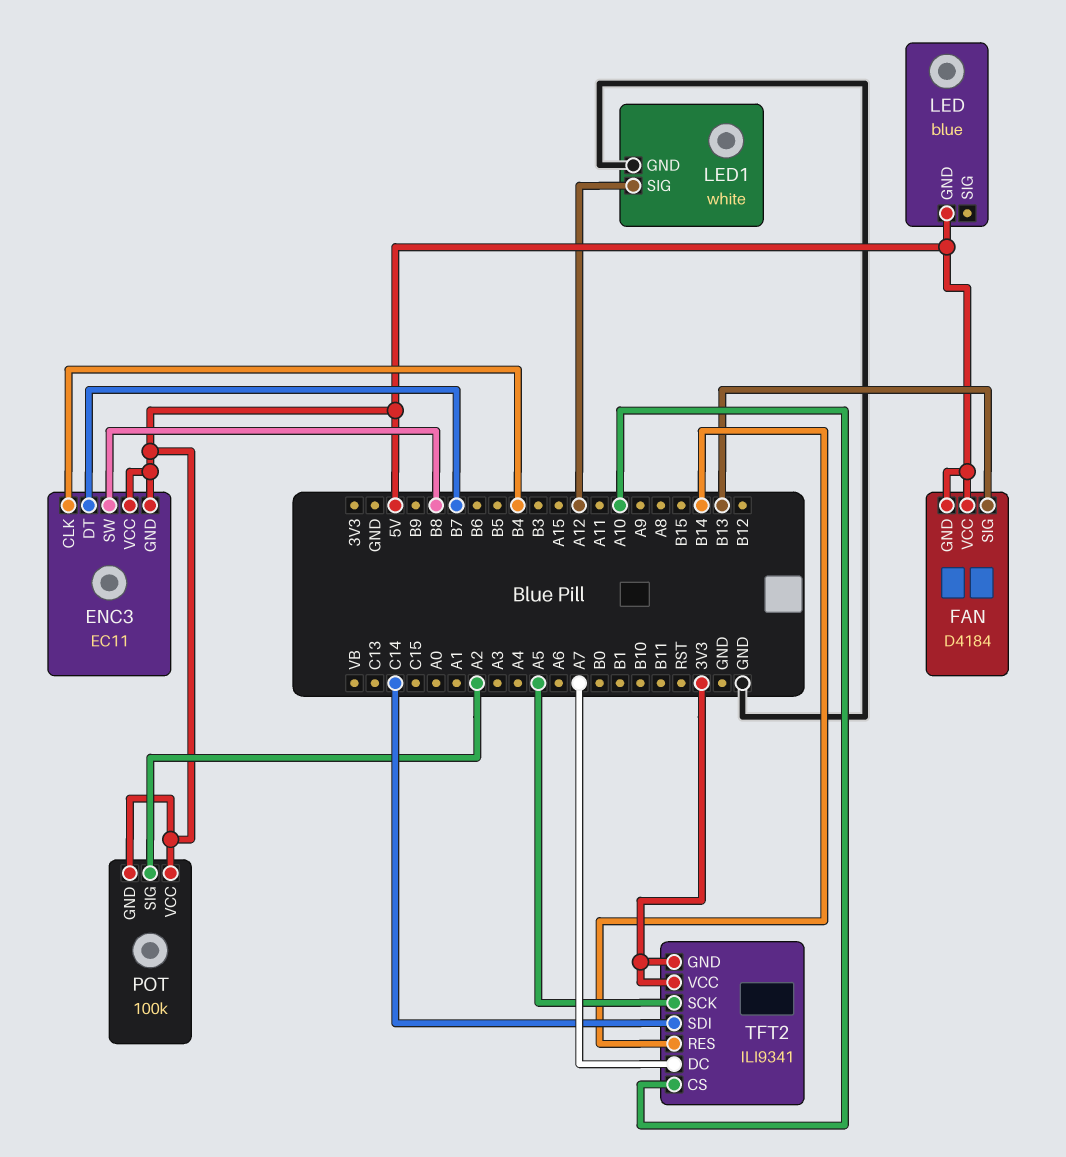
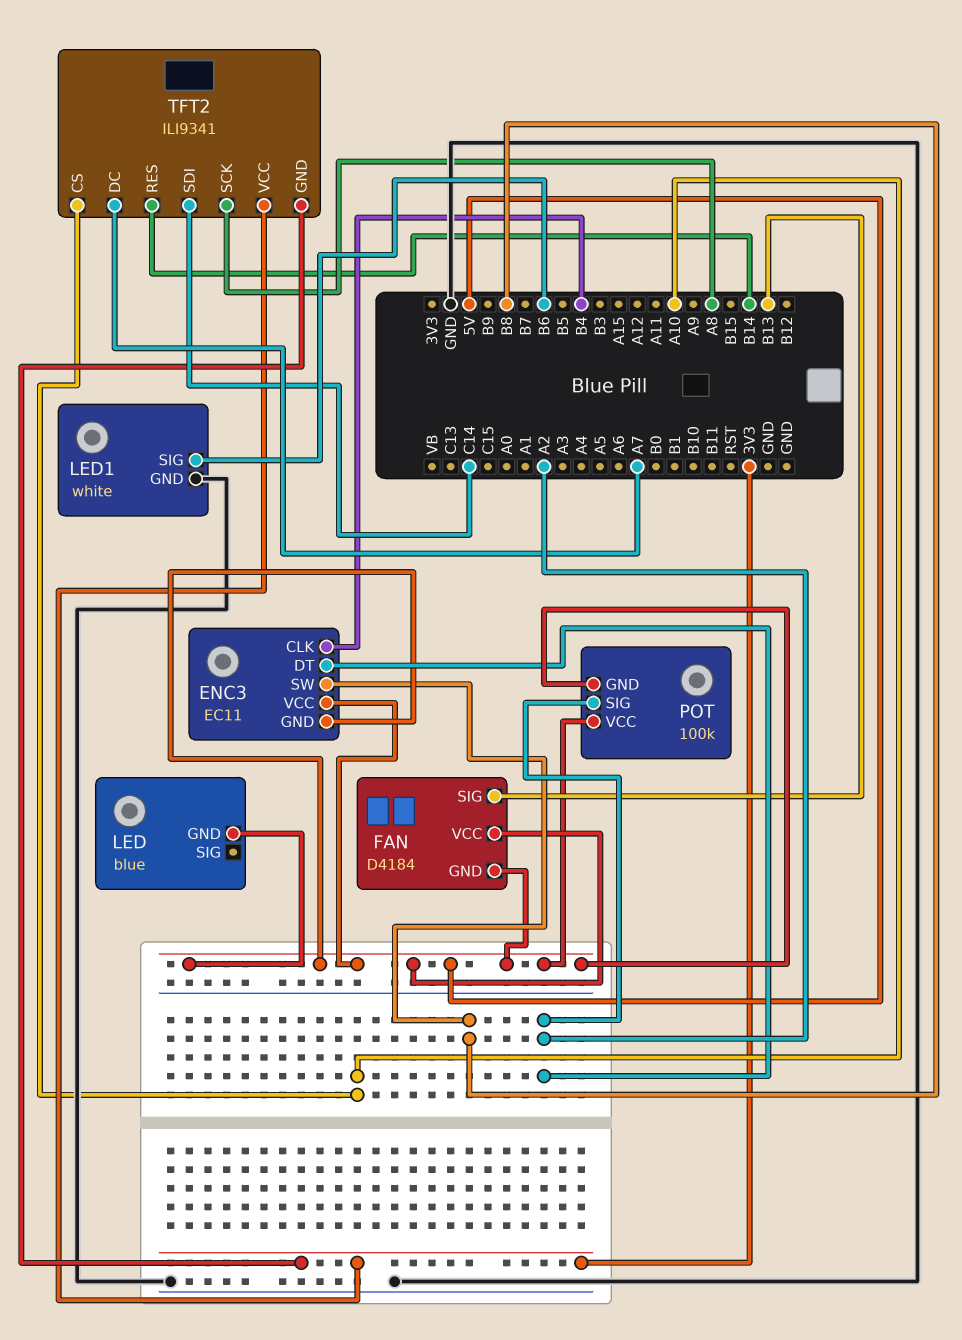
ENC3 pin DT: B7 -> A2
LED1 pin SIG: A12 -> B6
TFT2 pin SCK: A5 -> A8

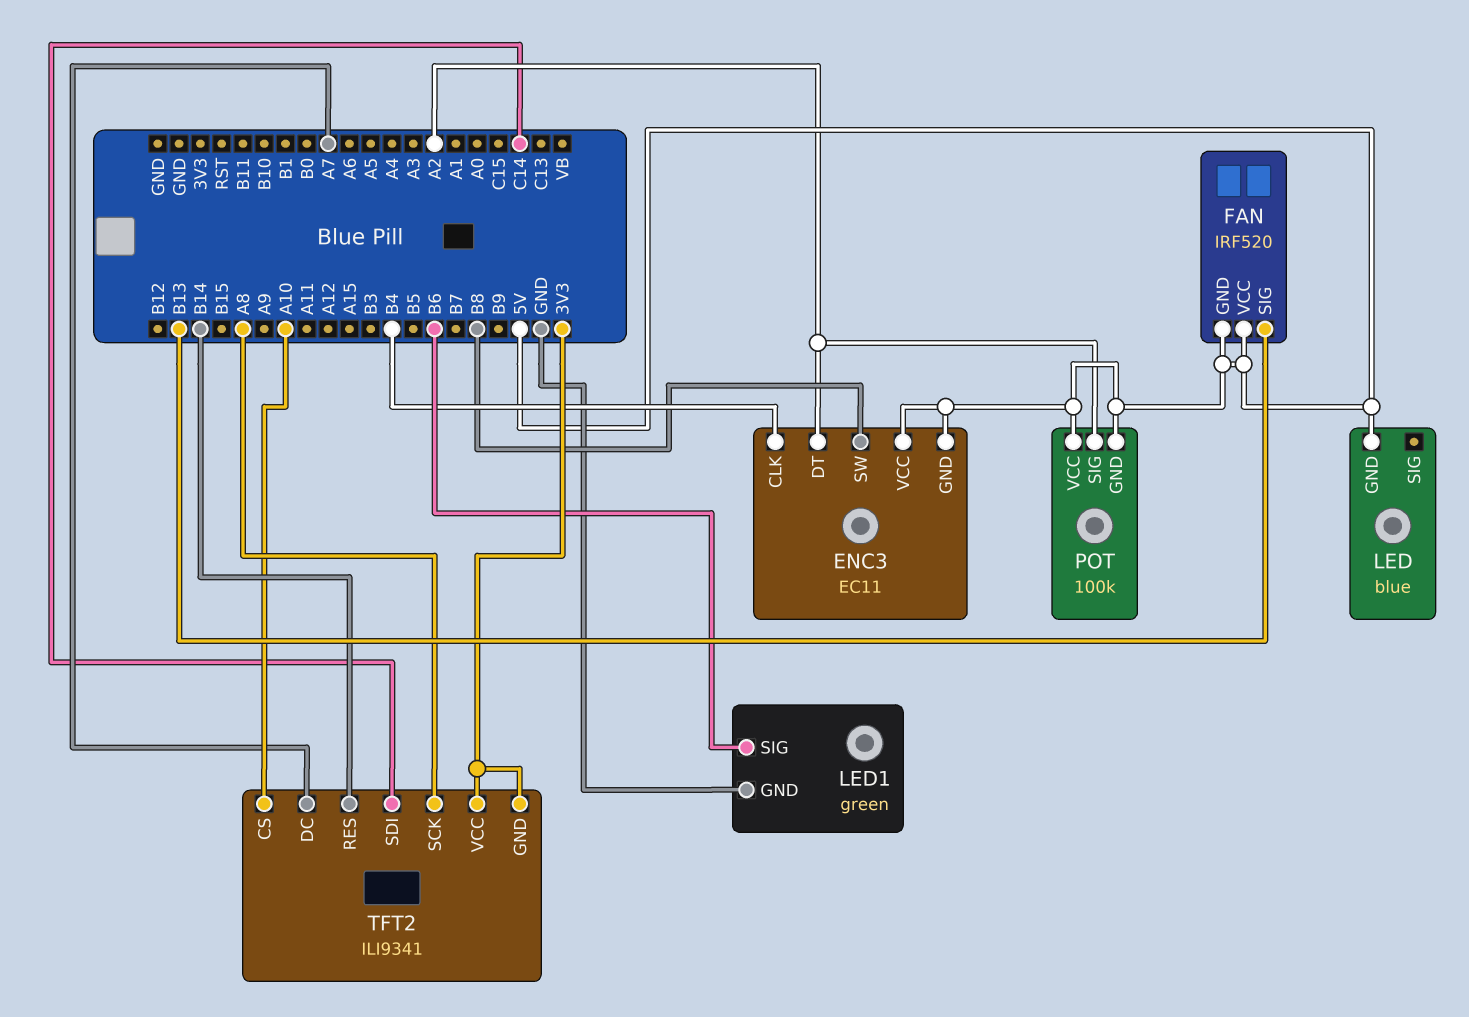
FAN: D4184 -> IRF520
LED1: white -> green

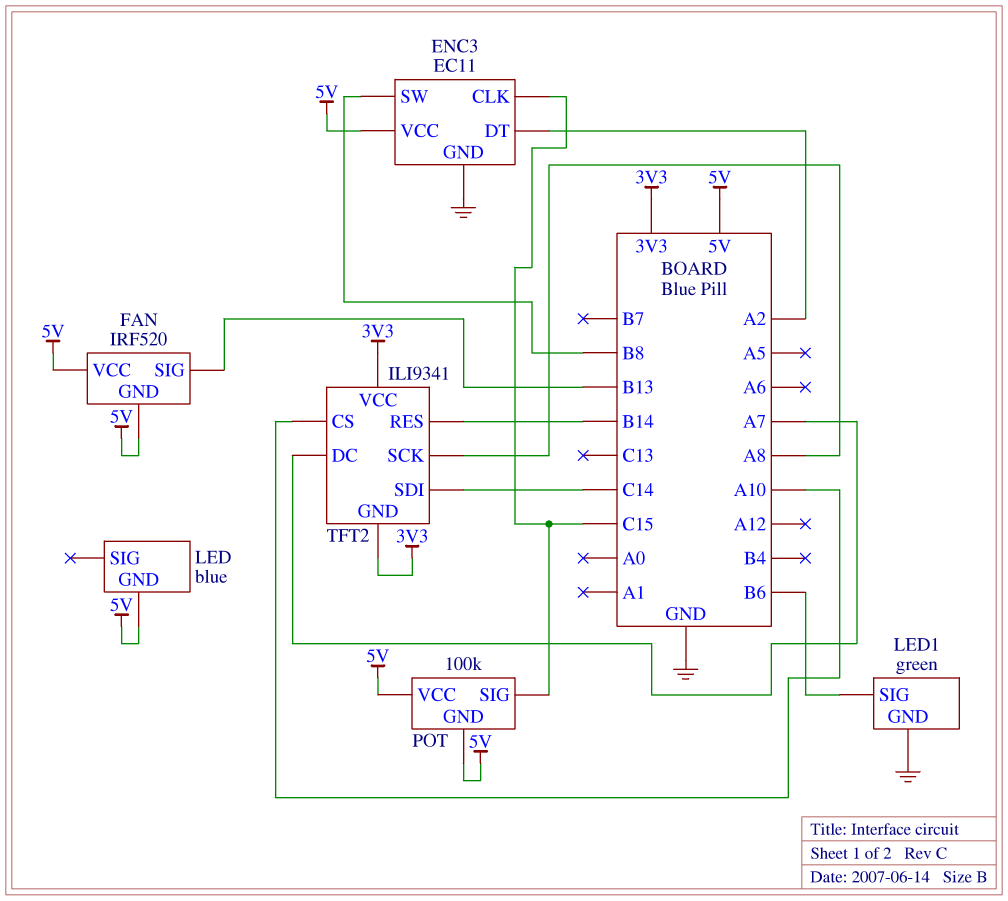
ENC3 pin CLK: B4 -> C15
ENC3 pin GND: 5V -> GND
POT pin SIG: A2 -> C15

